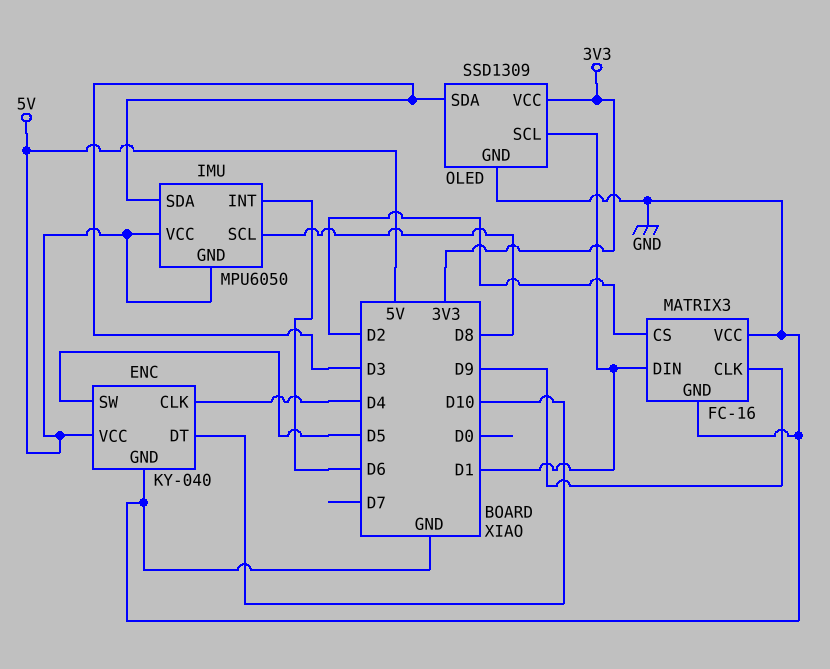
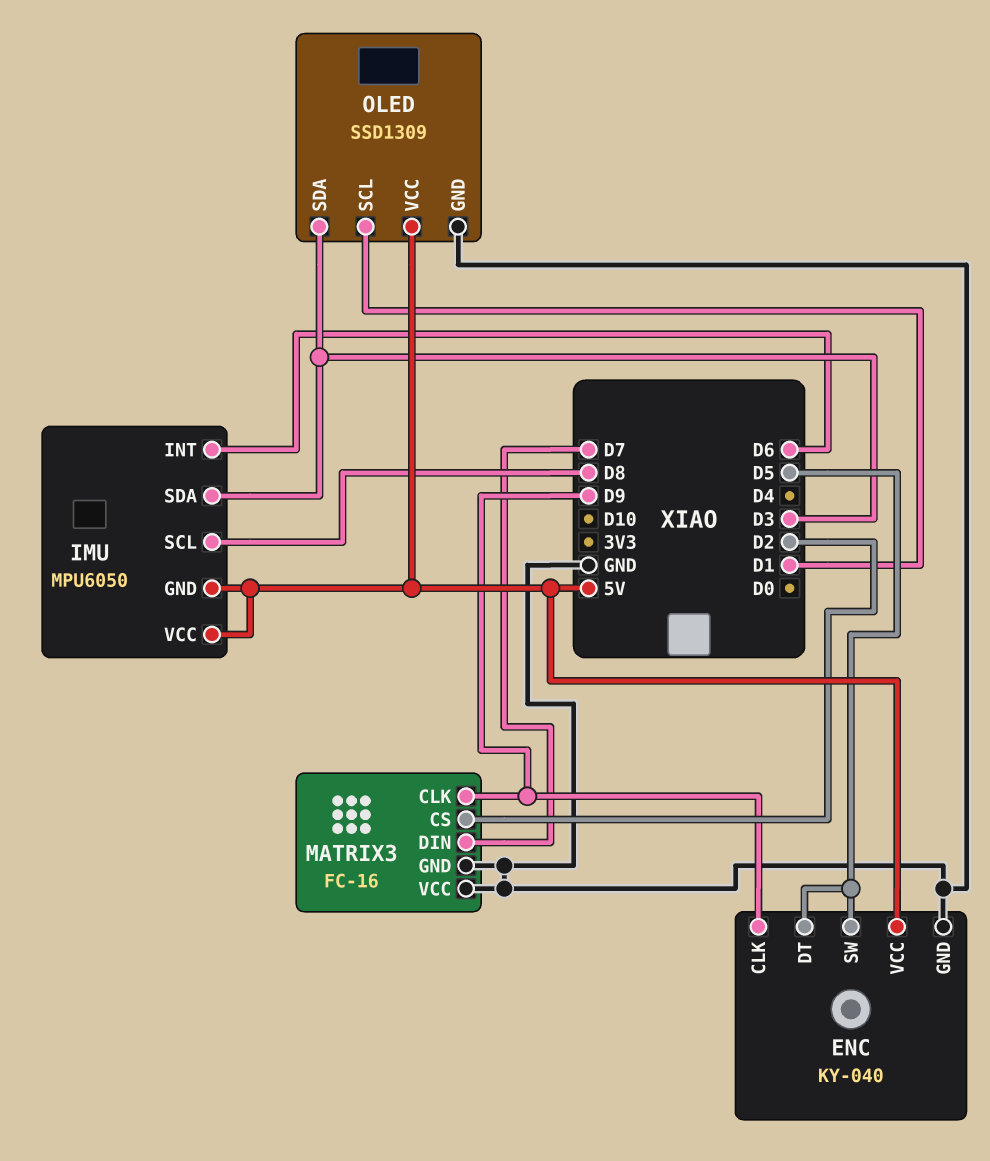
ENC pin CLK: D4 -> D9
ENC pin DT: D10 -> D5
MATRIX3 pin DIN: D1 -> D7
OLED pin VCC: 3V3 -> 5V

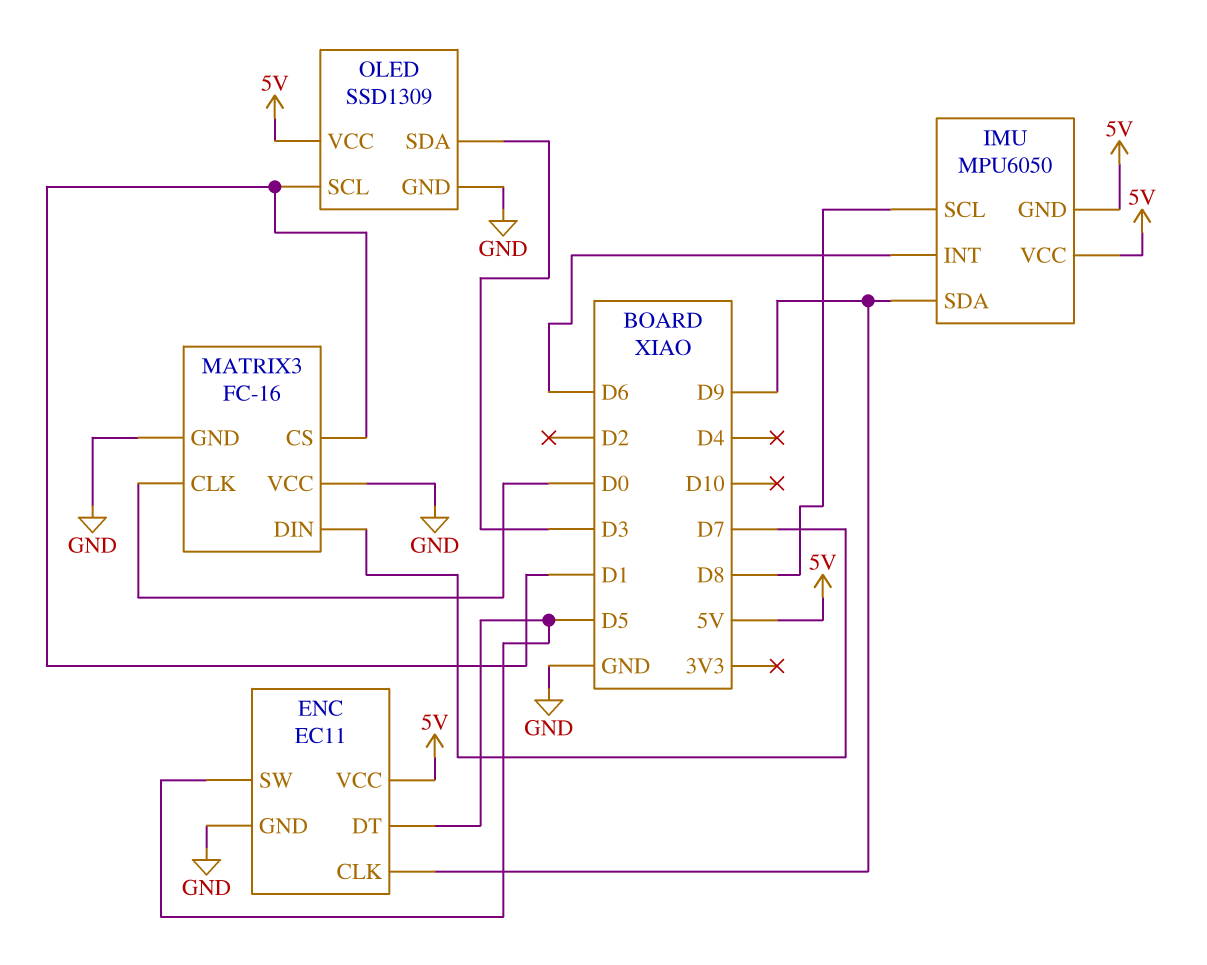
ENC: KY-040 -> EC11
IMU pin SDA: D3 -> D9
MATRIX3 pin CLK: D9 -> D0
MATRIX3 pin CS: D2 -> D1

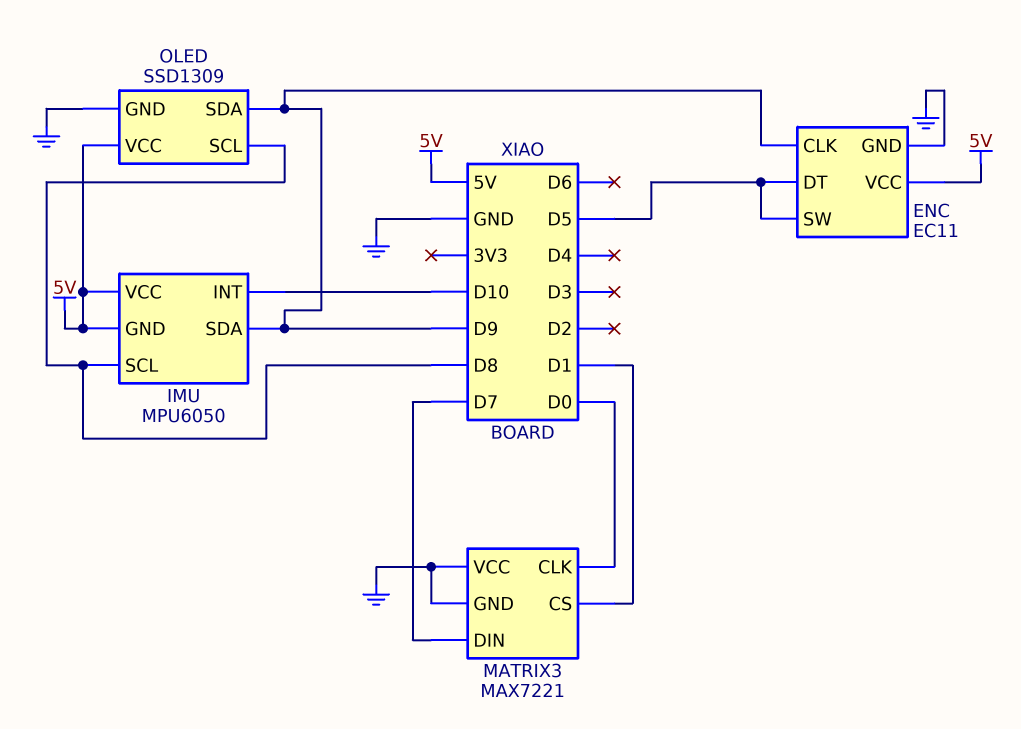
IMU pin INT: D6 -> D10
MATRIX3: FC-16 -> MAX7221
OLED pin SCL: D1 -> D8
OLED pin SDA: D3 -> D9

